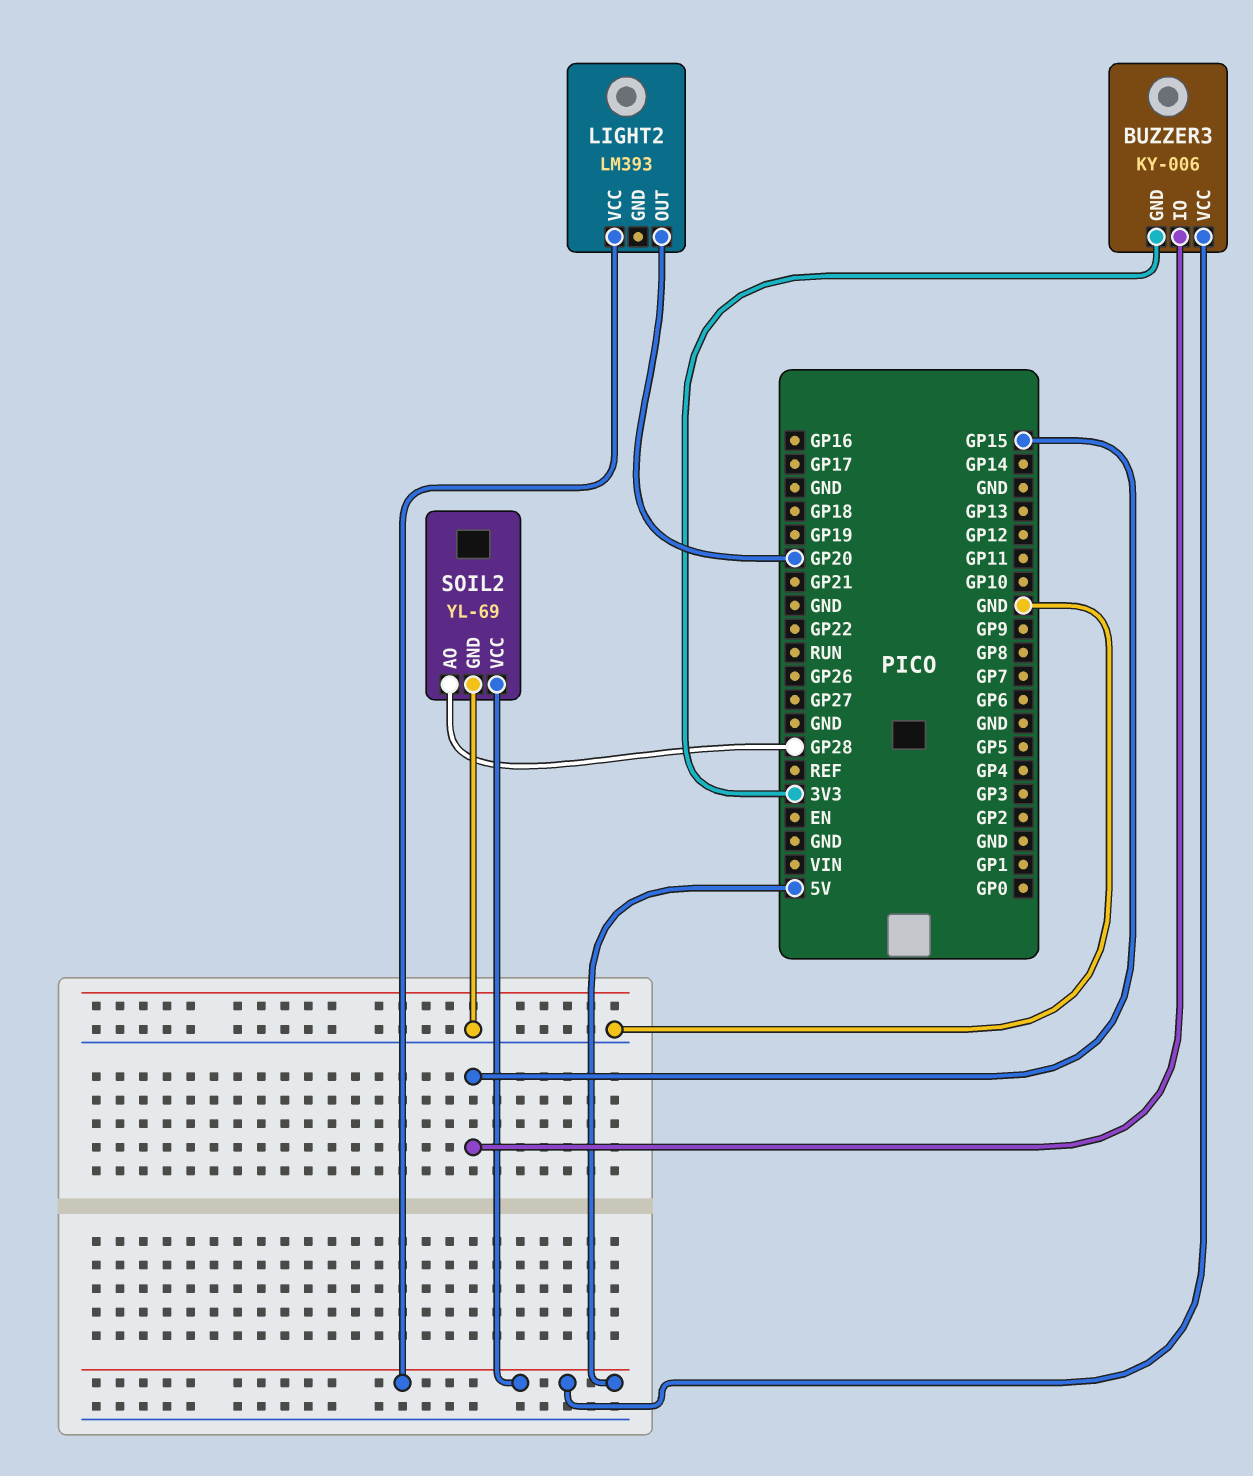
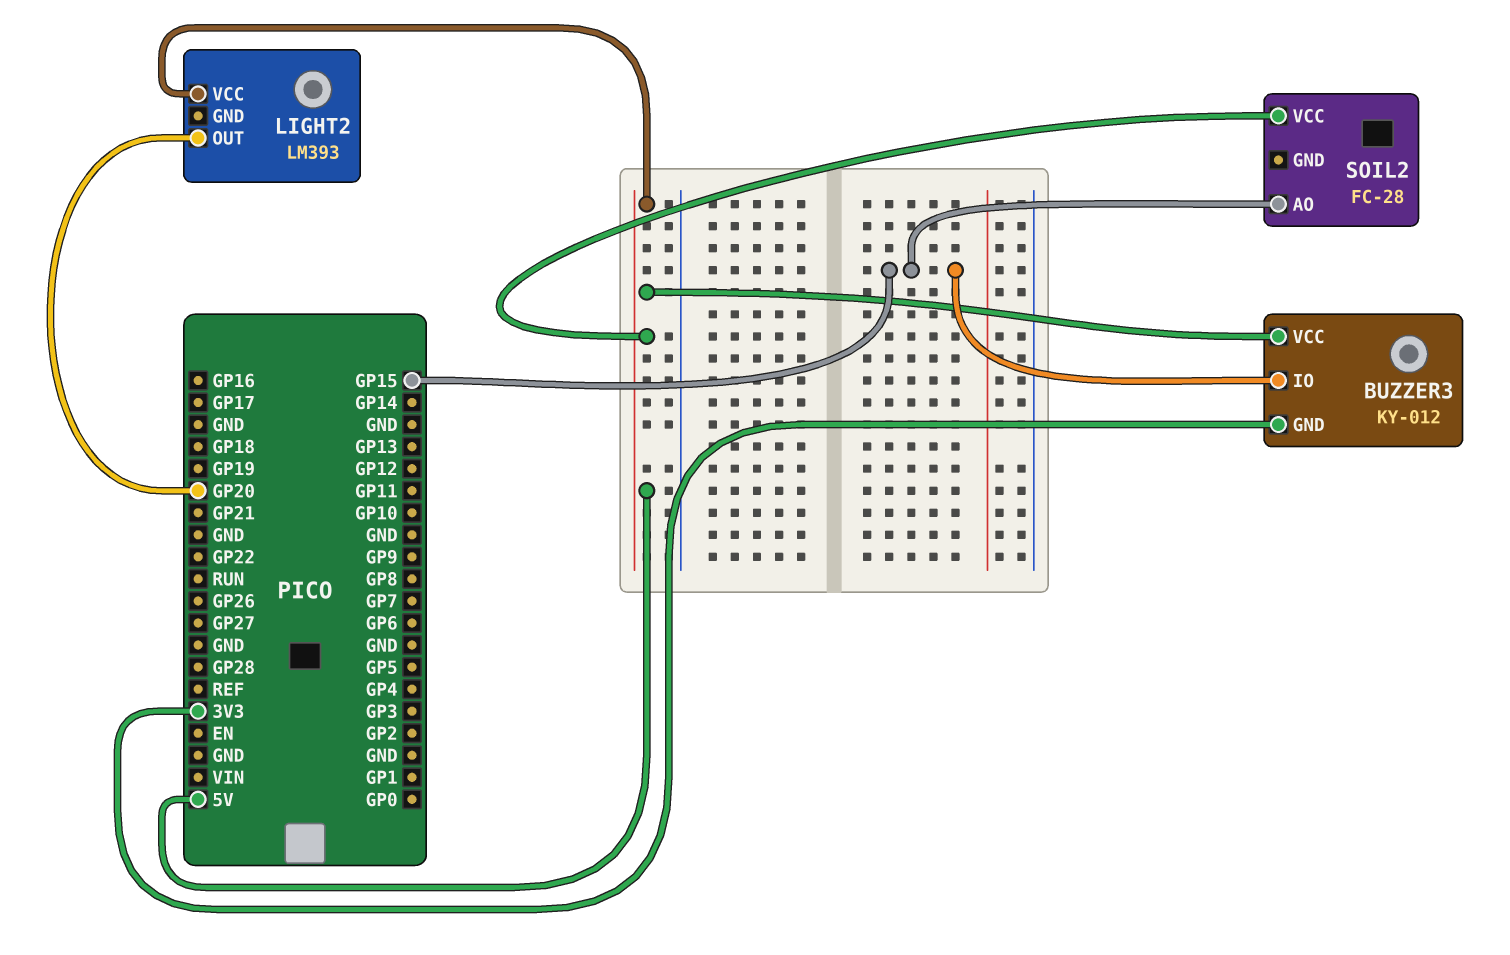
BUZZER3: KY-006 -> KY-012
SOIL2: YL-69 -> FC-28
SOIL2 pin AO: GP28 -> GP15
SOIL2 pin GND: GND -> none

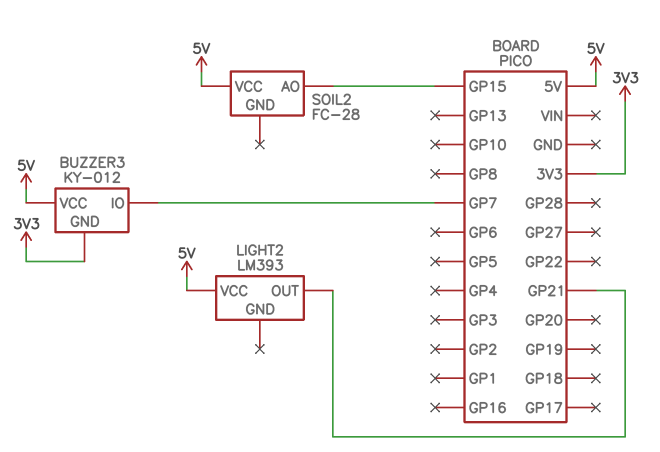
BUZZER3 pin IO: GP15 -> GP7
LIGHT2 pin OUT: GP20 -> GP21

